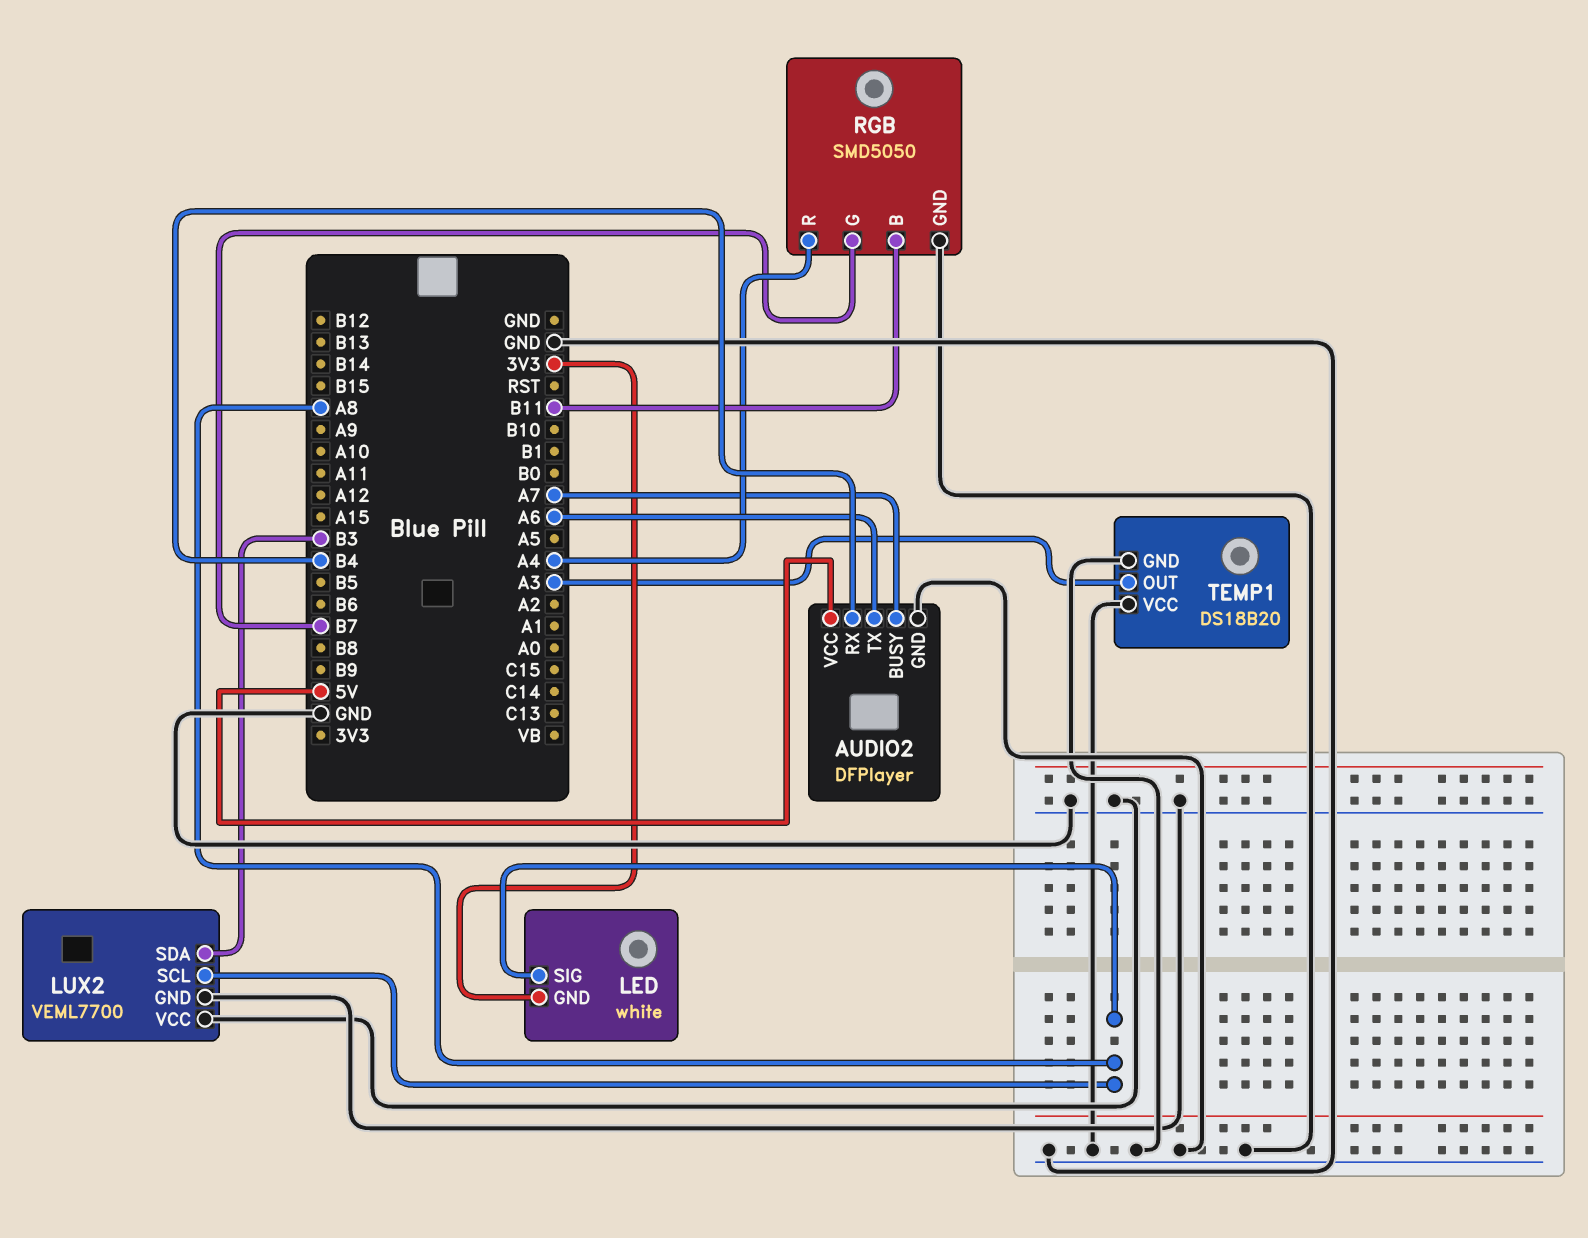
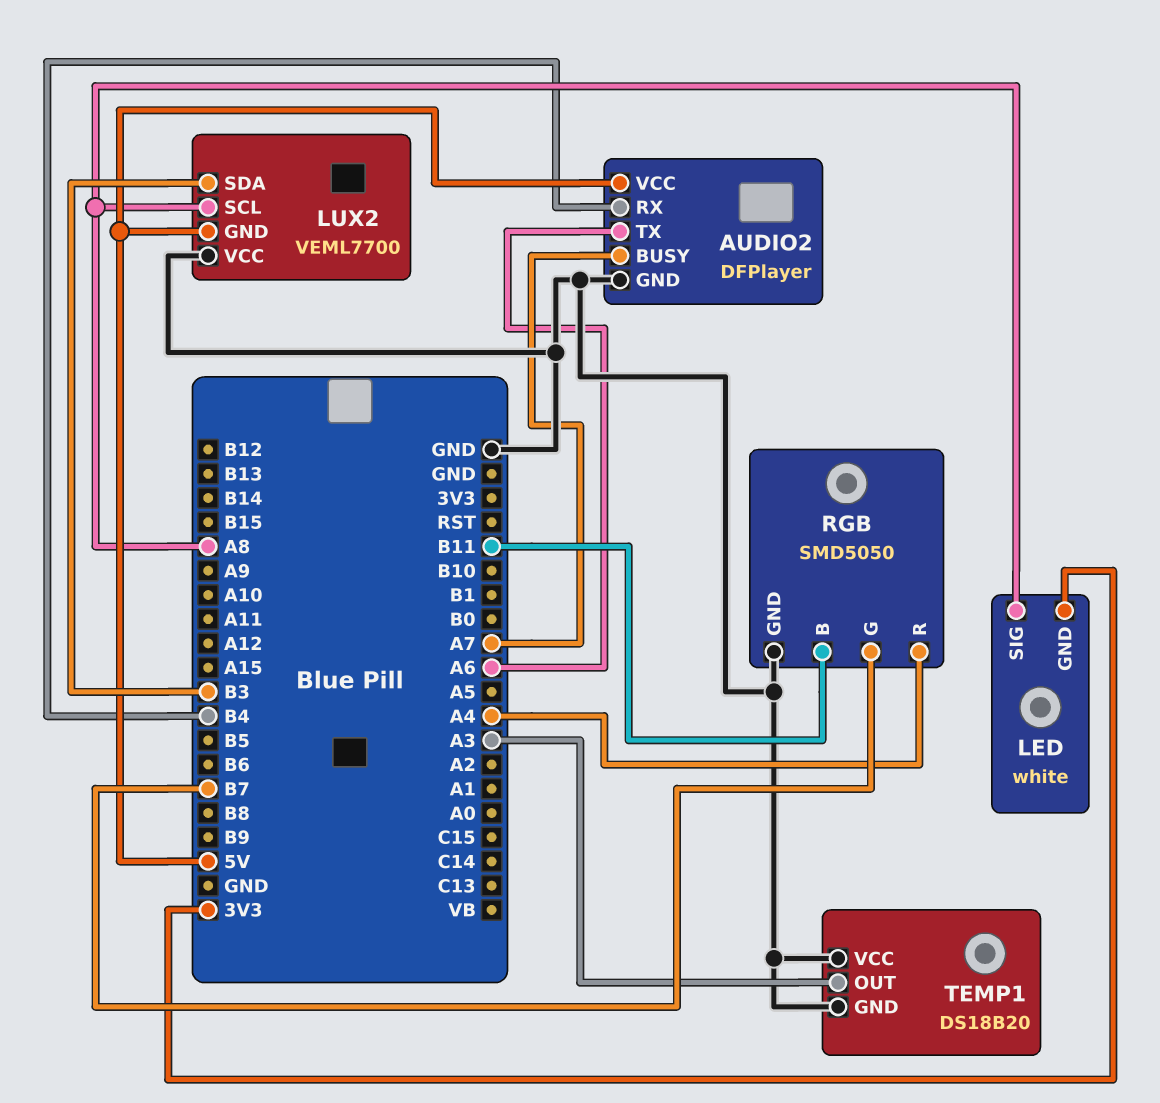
LUX2 pin GND: GND -> 5V

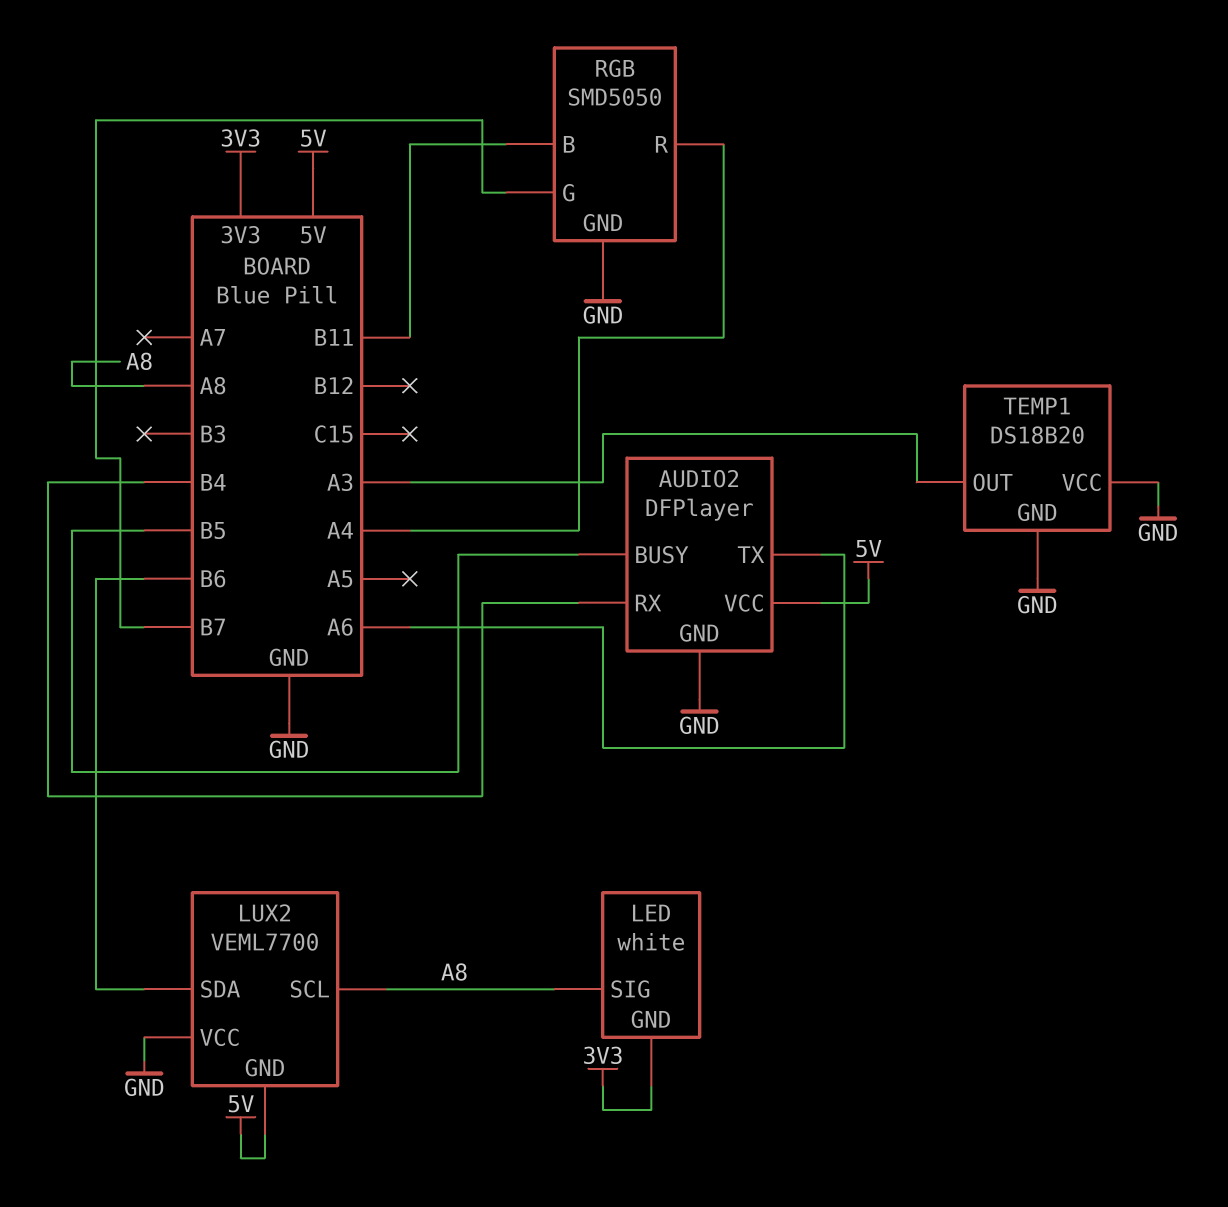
AUDIO2 pin BUSY: A7 -> B5
LUX2 pin SDA: B3 -> B6

